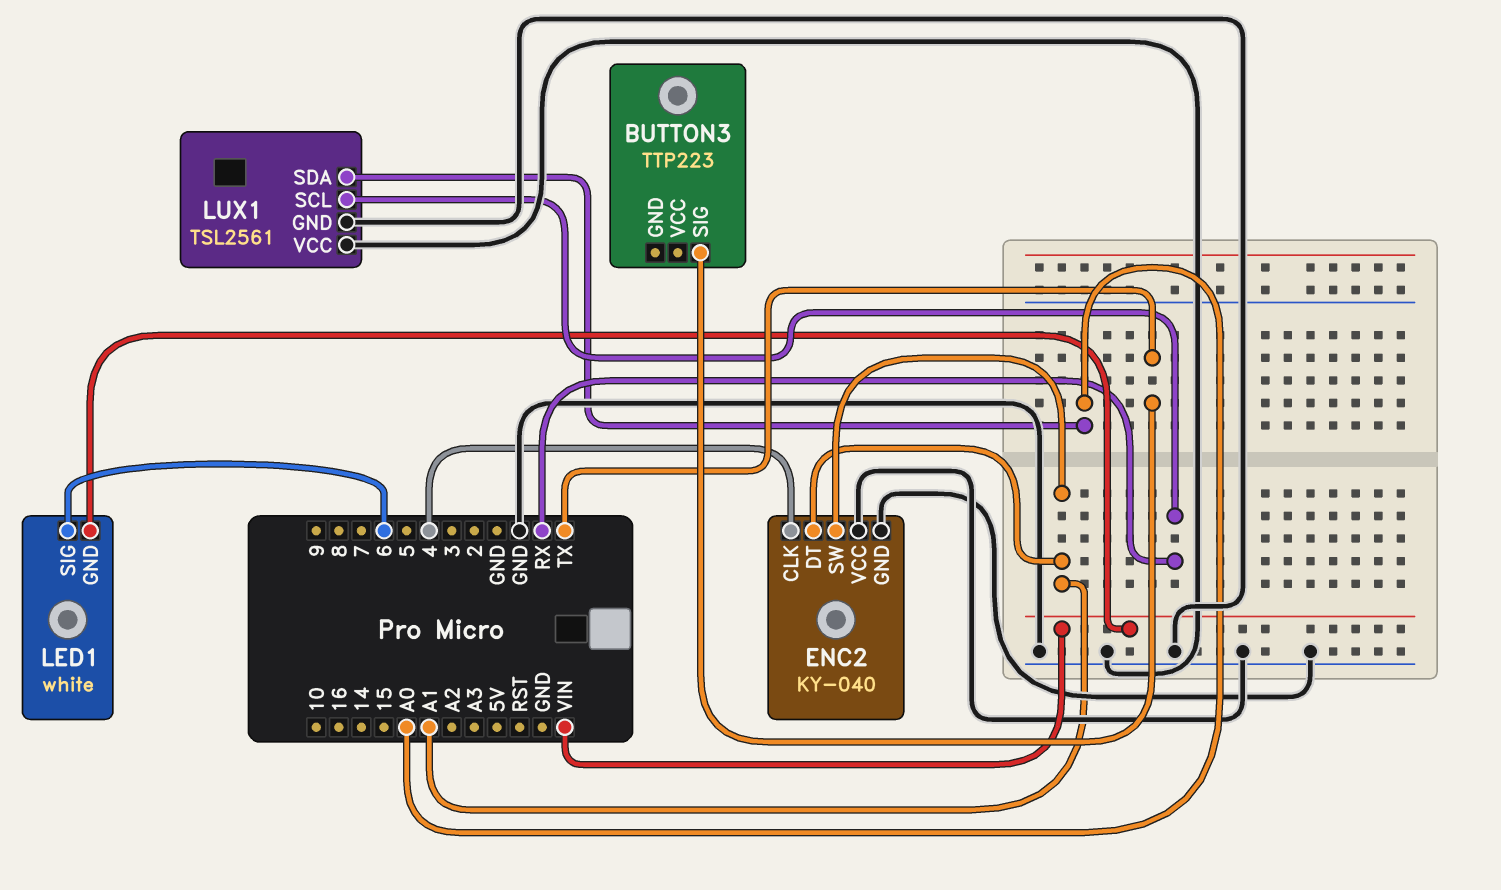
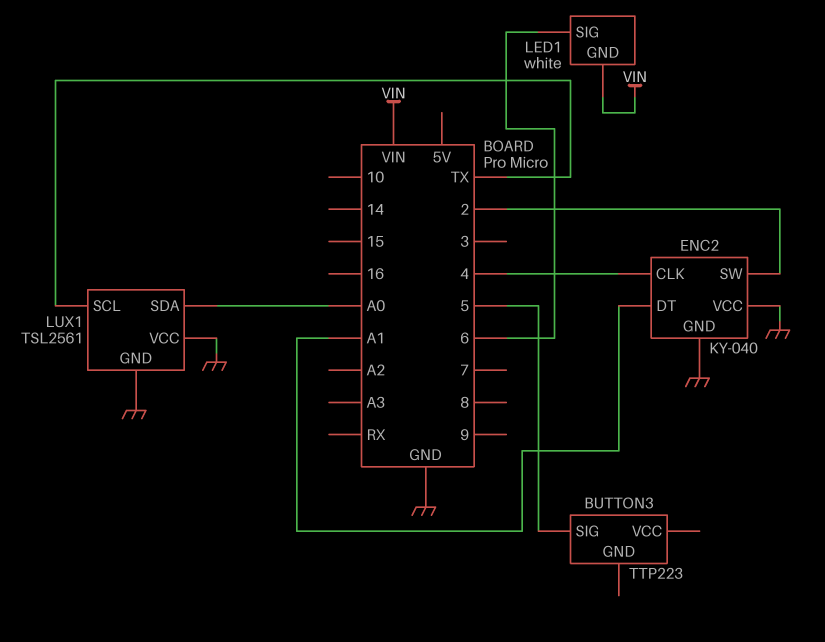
BUTTON3 pin SIG: TX -> 5
ENC2 pin SW: A1 -> 2
LUX1 pin SCL: RX -> TX

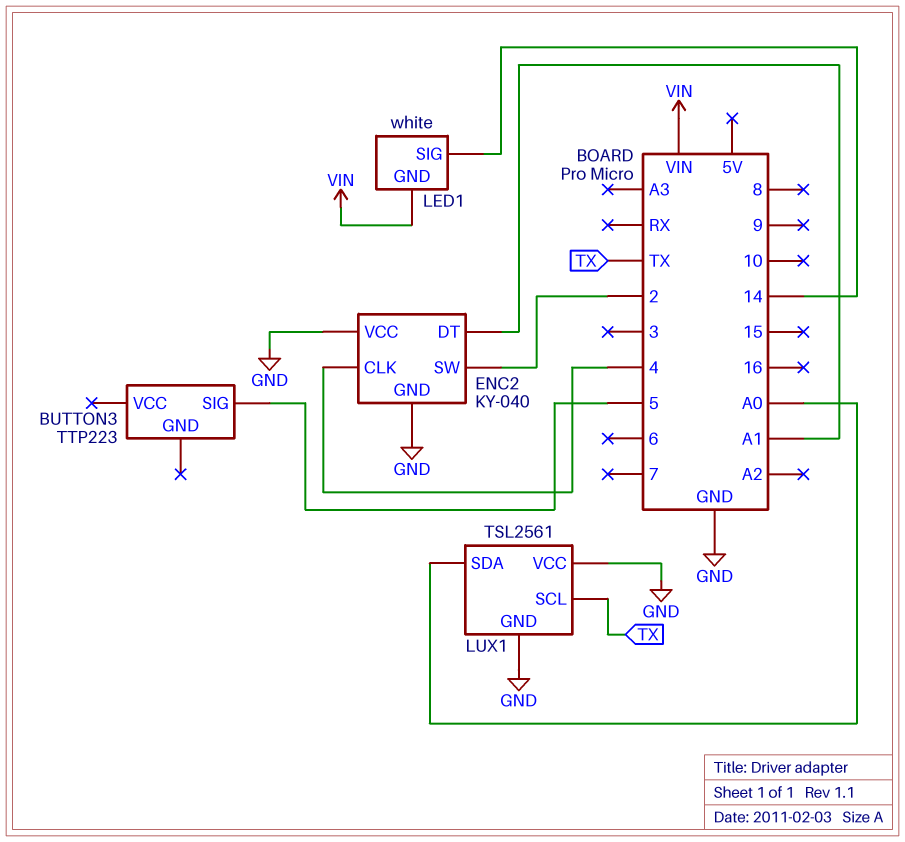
LED1 pin SIG: 6 -> 14

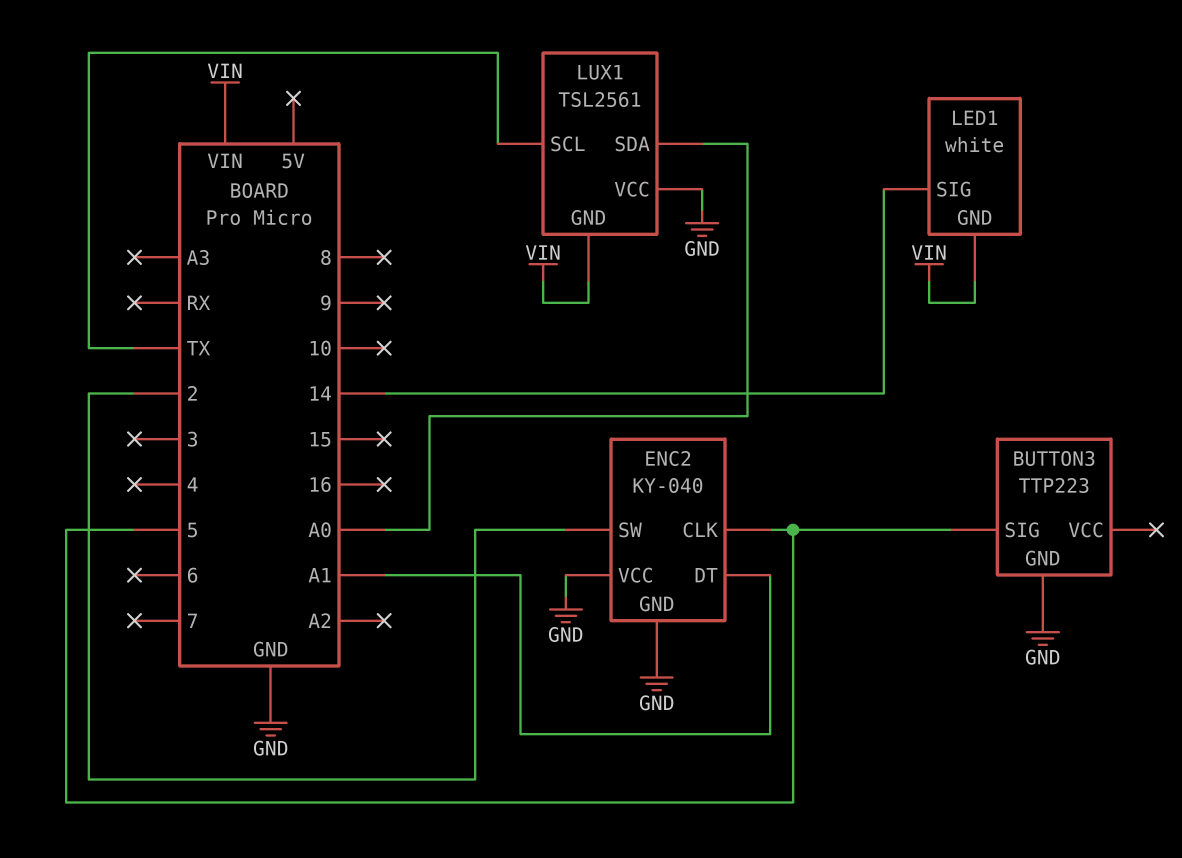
BUTTON3 pin GND: none -> GND
ENC2 pin CLK: 4 -> 5
LUX1 pin GND: GND -> VIN

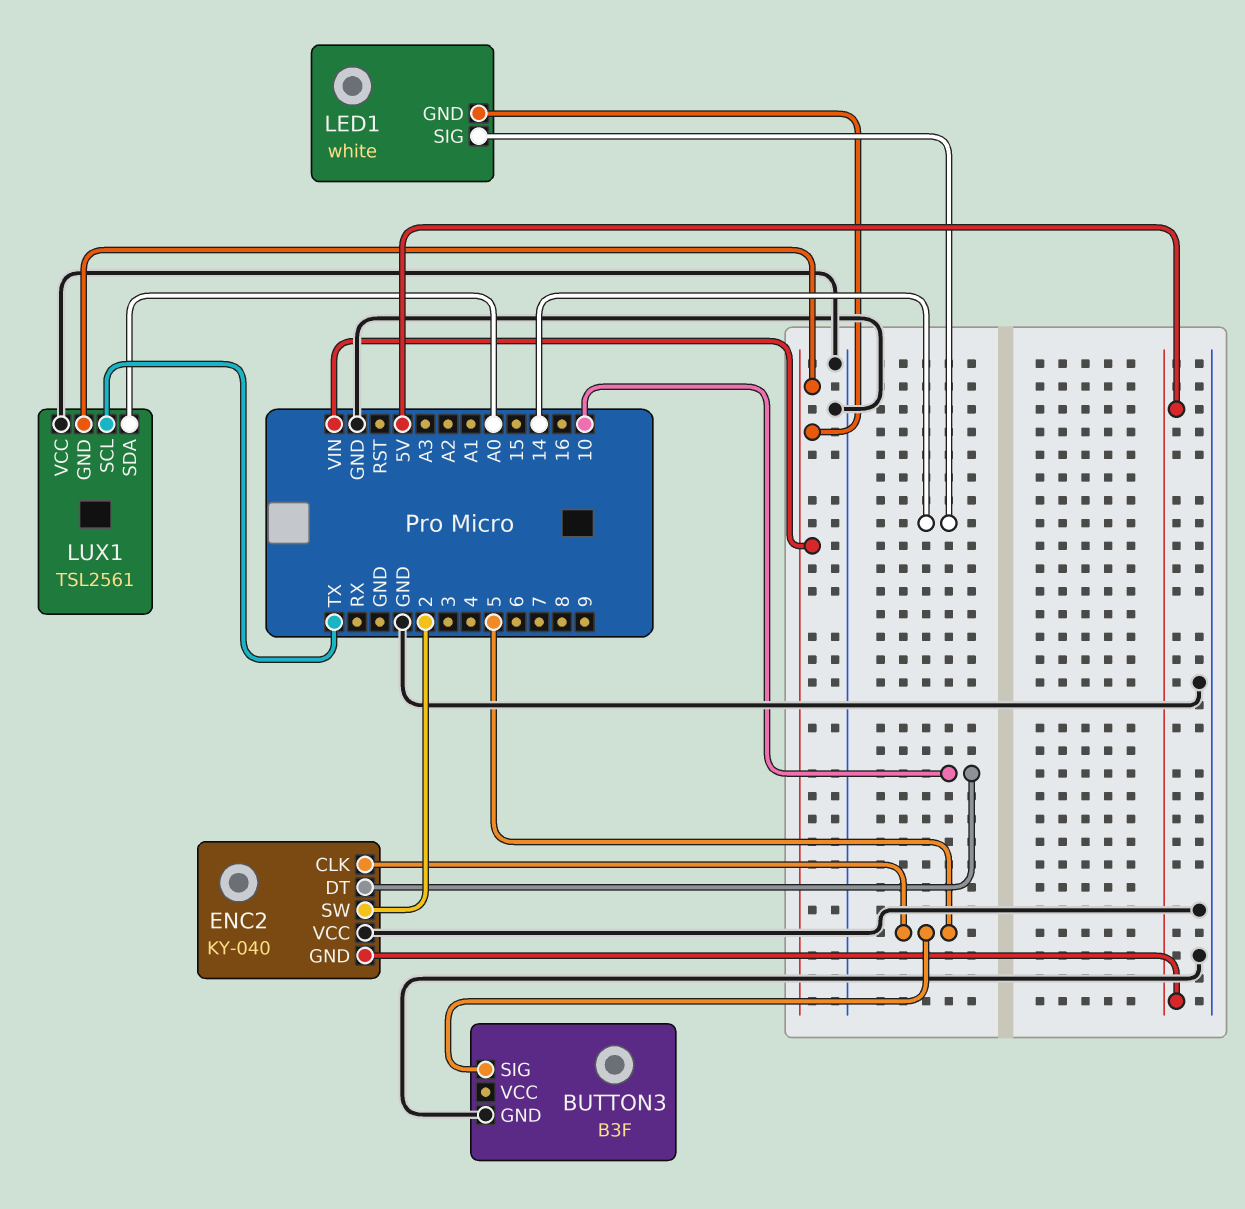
BUTTON3: TTP223 -> B3F
ENC2 pin DT: A1 -> 10
ENC2 pin GND: GND -> 5V

